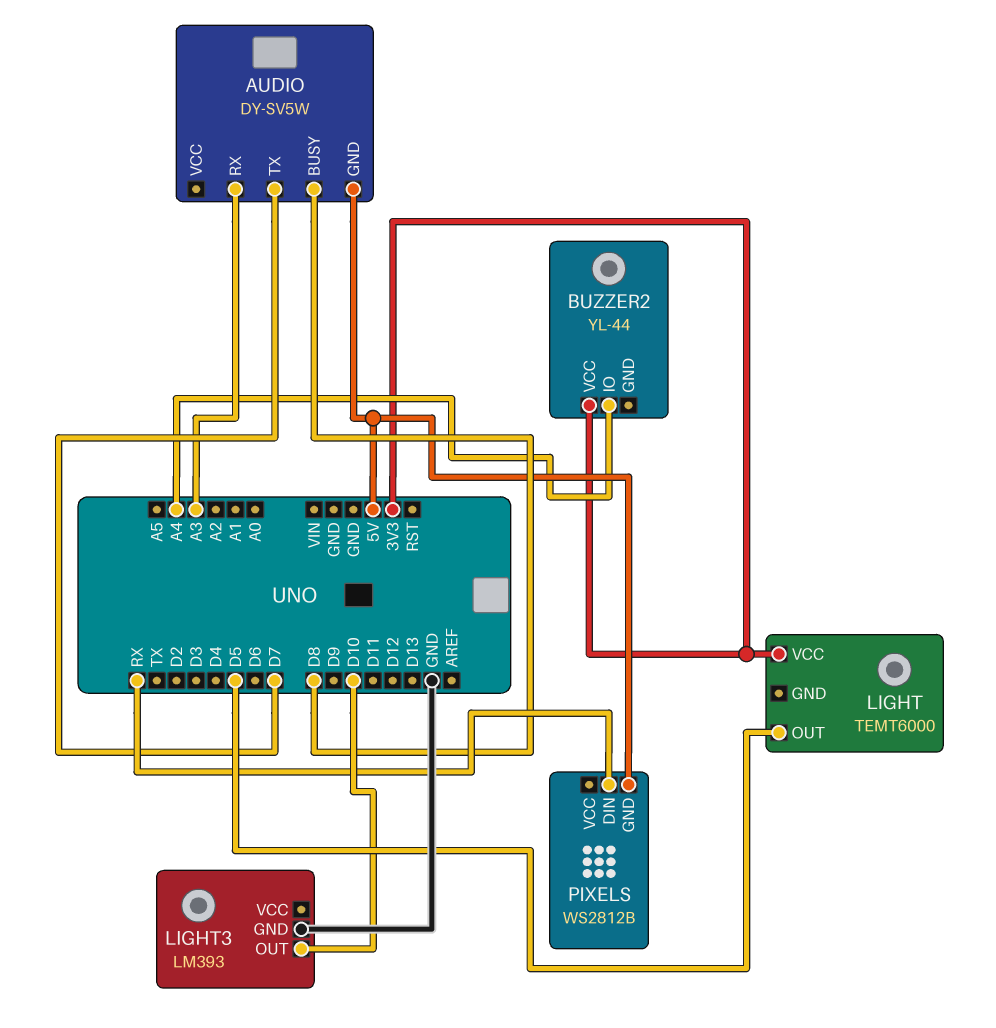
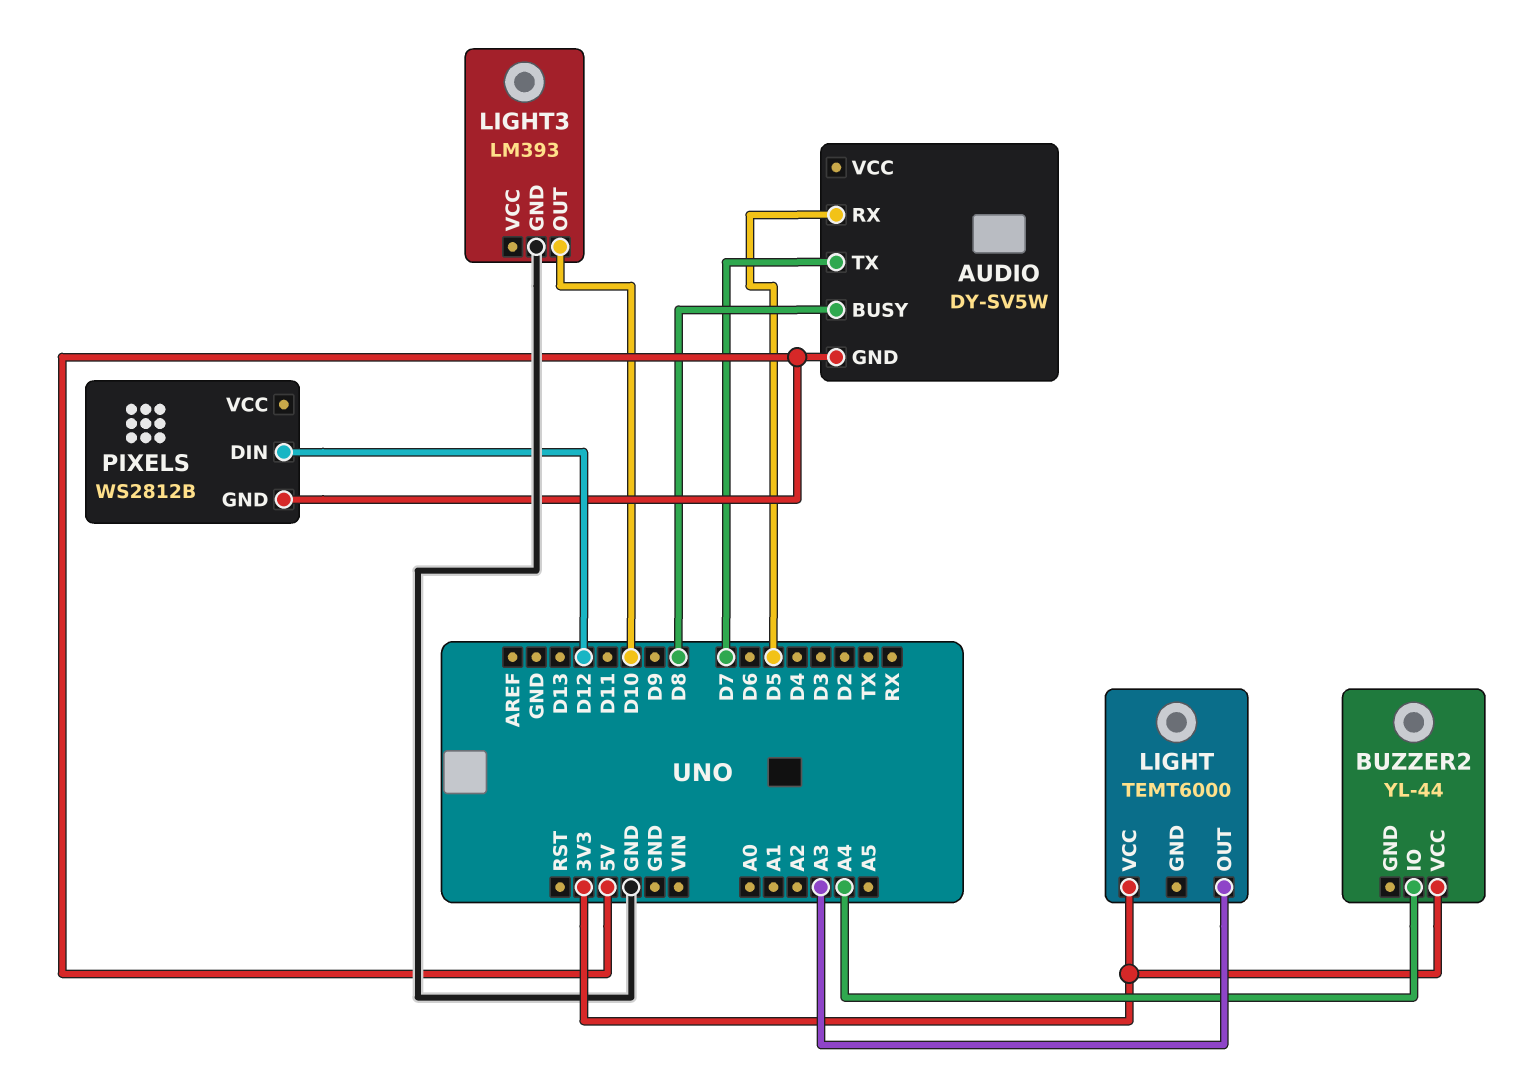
AUDIO pin RX: A3 -> D5
LIGHT pin OUT: D5 -> A3
PIXELS pin DIN: RX -> D12

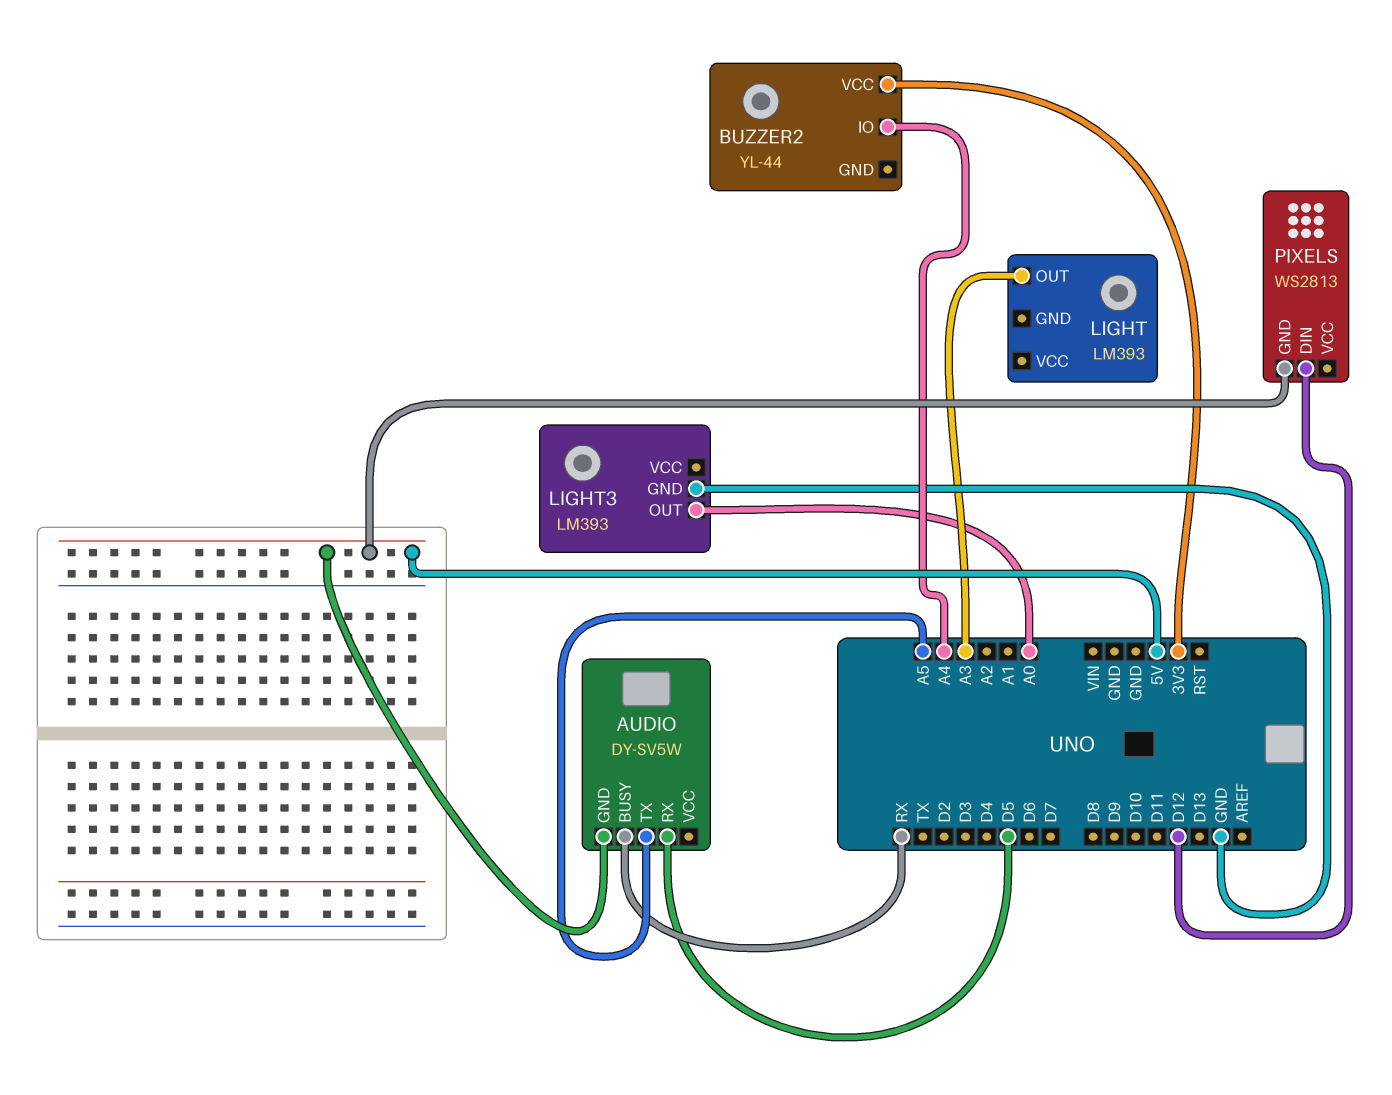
AUDIO pin BUSY: D8 -> RX
AUDIO pin TX: D7 -> A5
LIGHT: TEMT6000 -> LM393
LIGHT pin VCC: 3V3 -> none
LIGHT3 pin OUT: D10 -> A0
PIXELS: WS2812B -> WS2813

